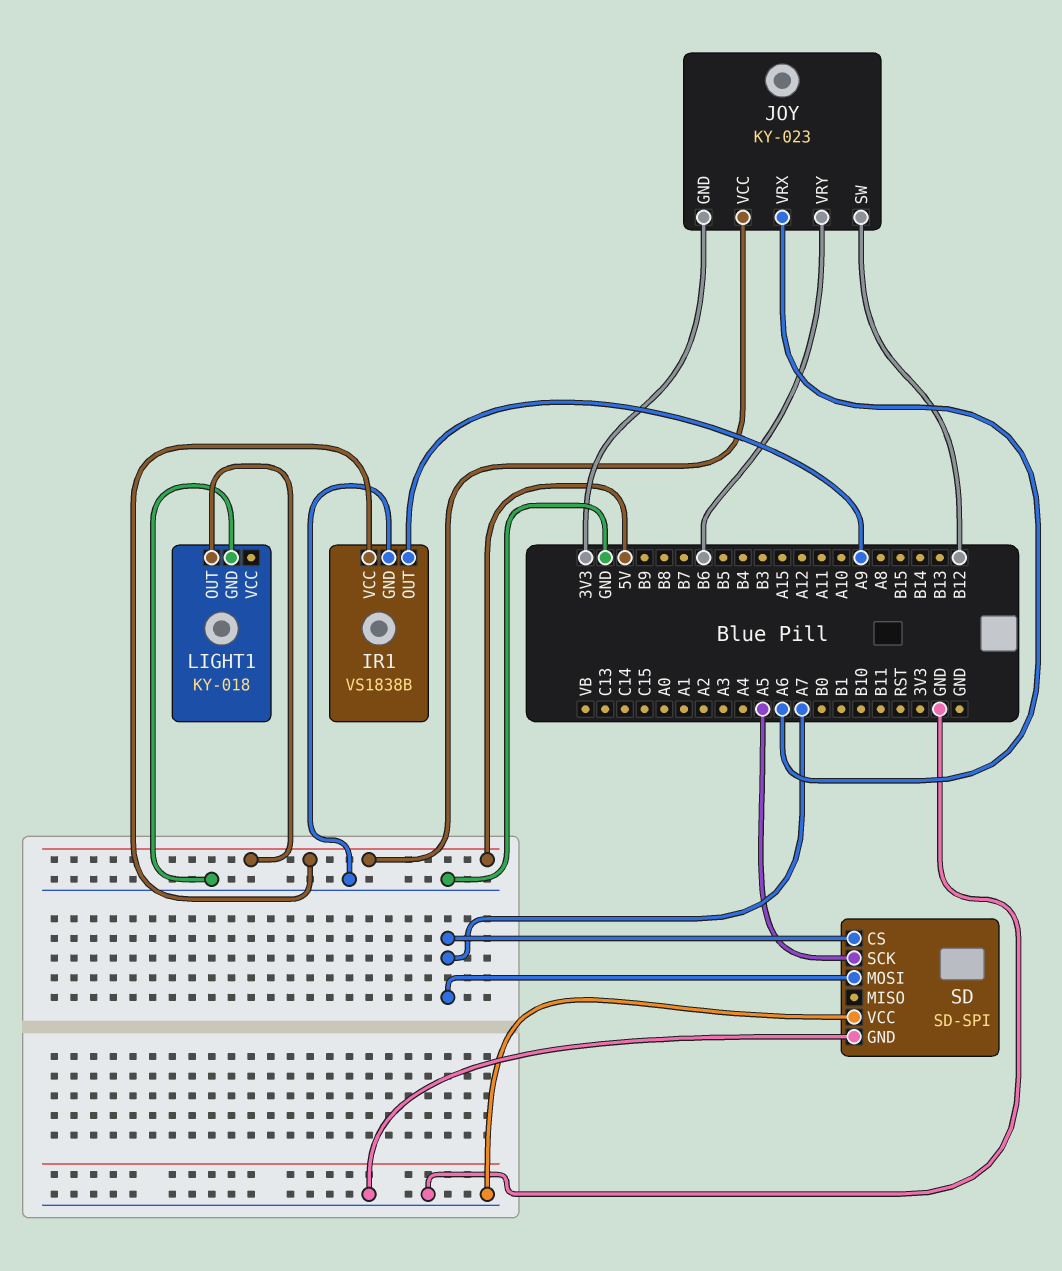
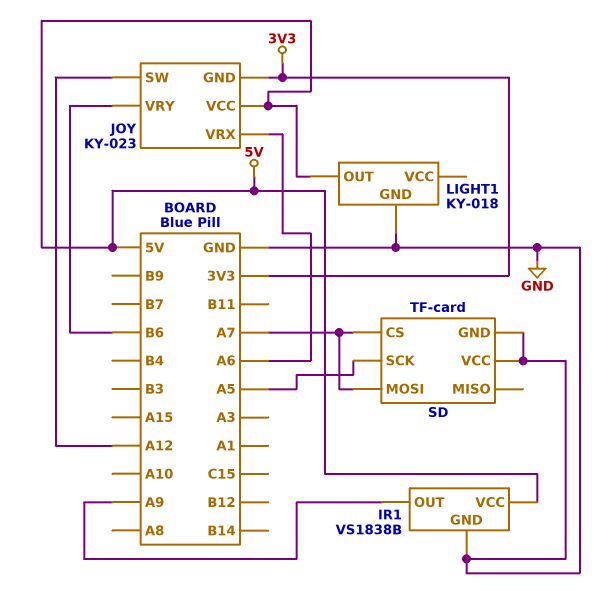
JOY pin SW: B12 -> A12
SD: SD-SPI -> TF-card

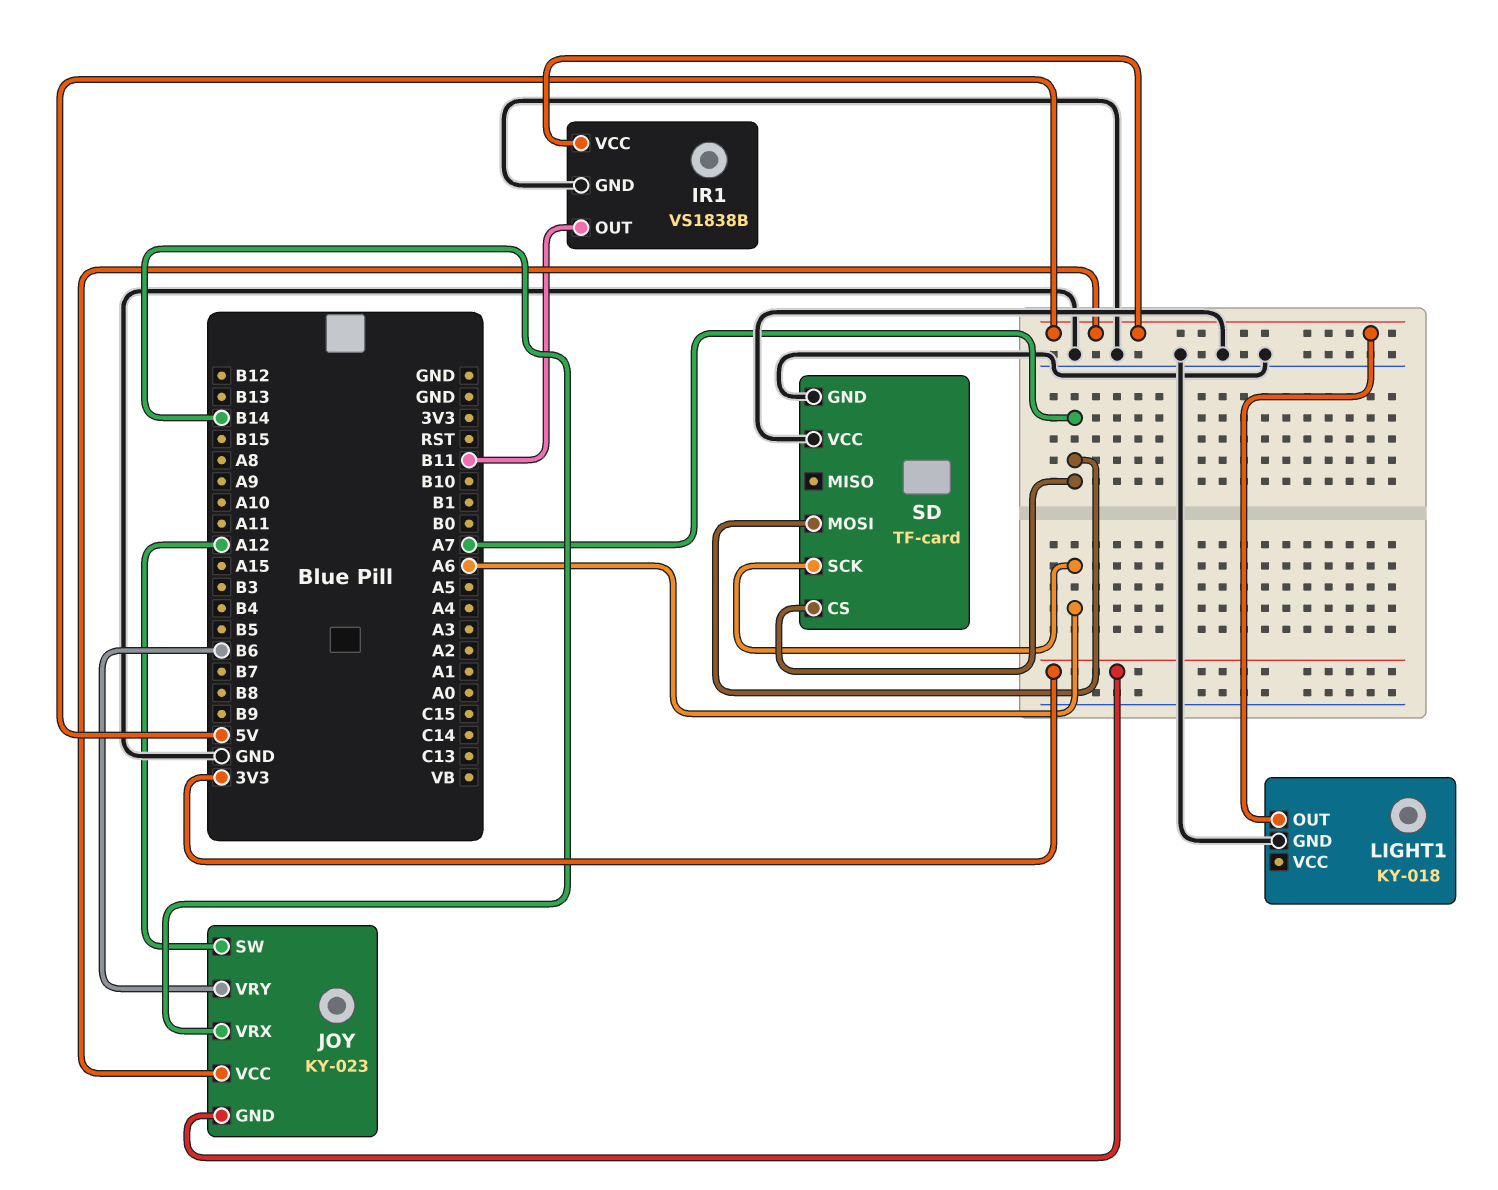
IR1 pin OUT: A9 -> B11
JOY pin VRX: A6 -> B14
SD pin SCK: A5 -> A6

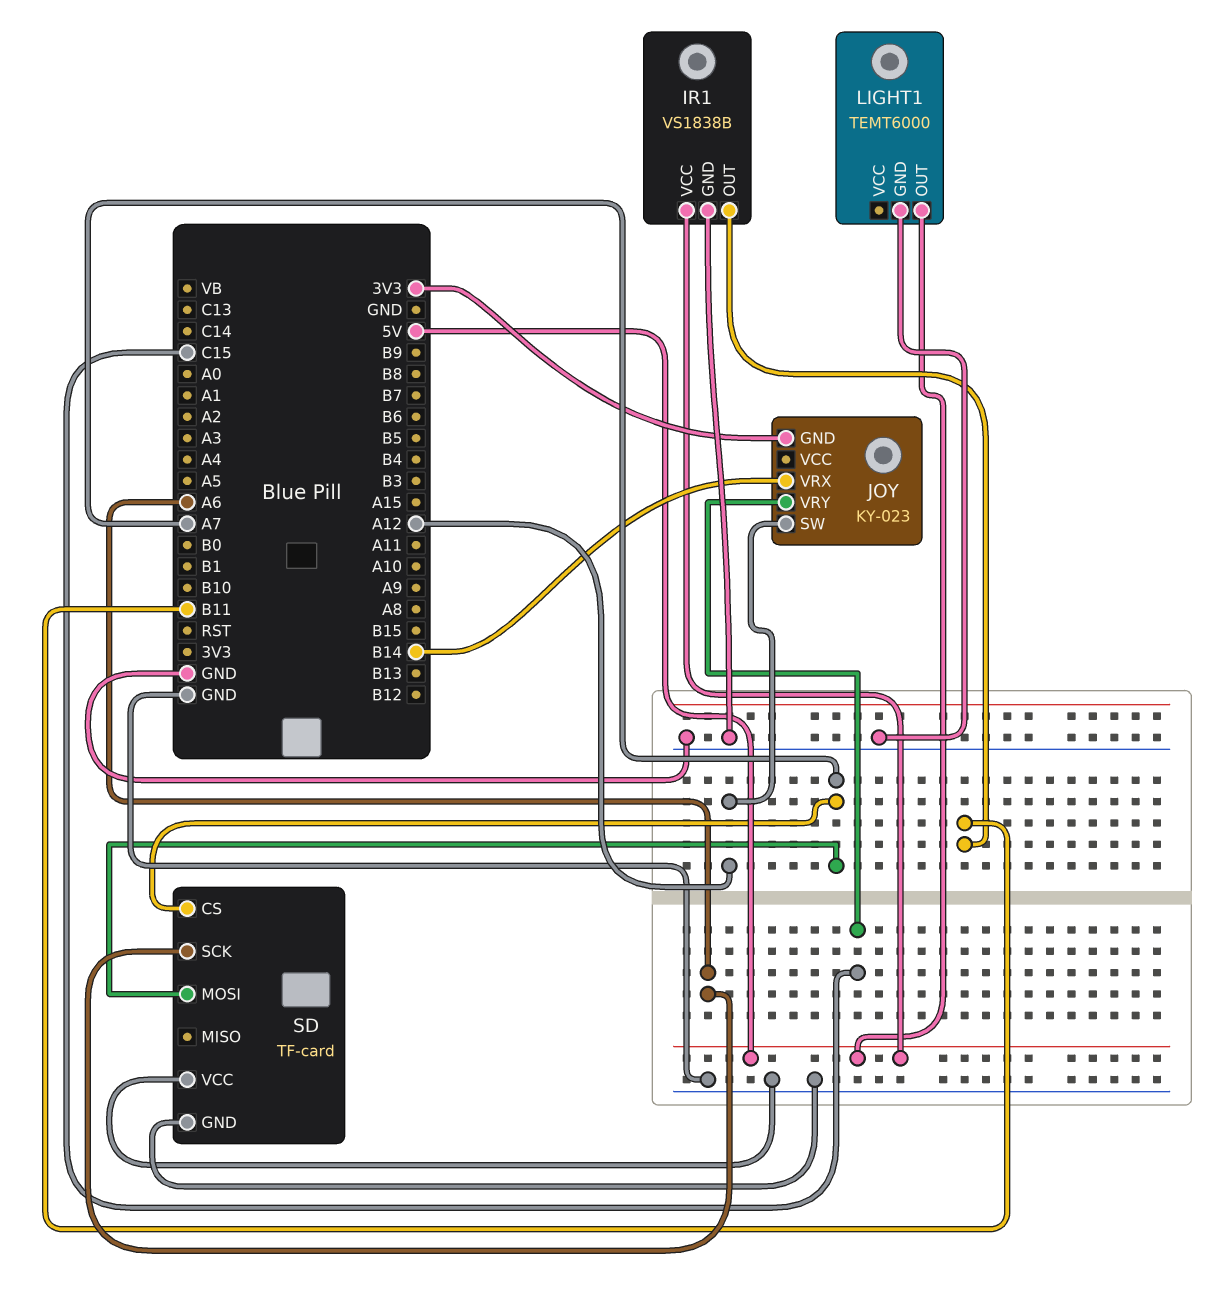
JOY pin VCC: 5V -> none
JOY pin VRY: B6 -> C15
LIGHT1: KY-018 -> TEMT6000

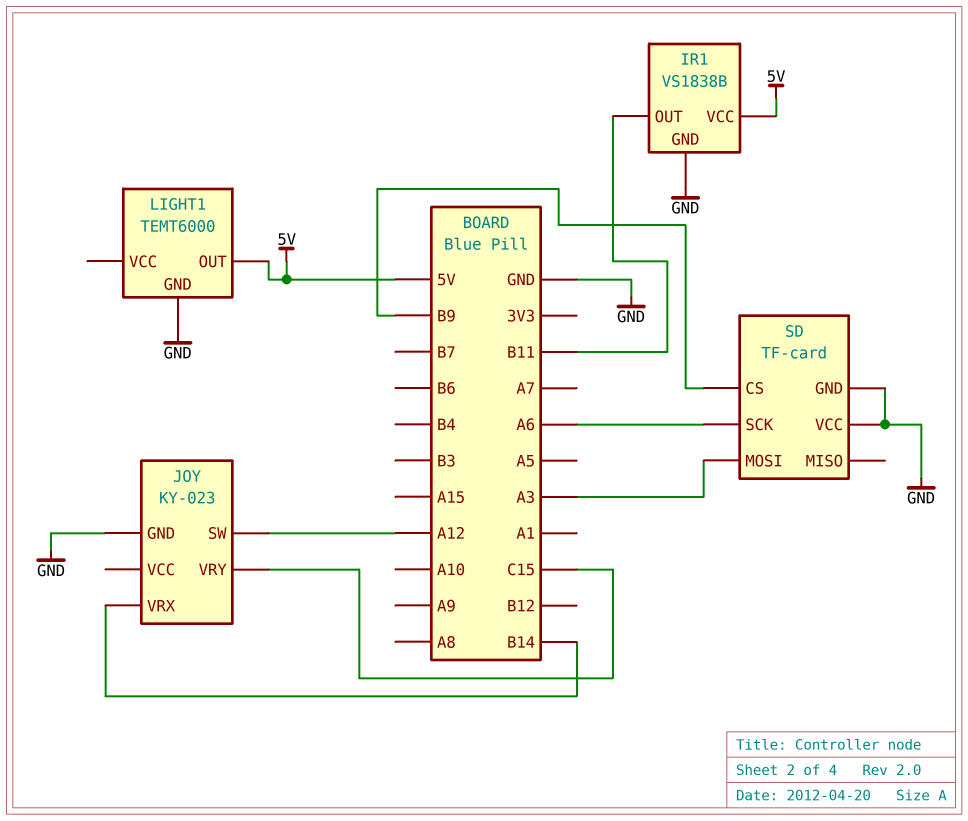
JOY pin GND: 3V3 -> GND
SD pin CS: A7 -> B9
SD pin MOSI: A7 -> A3

